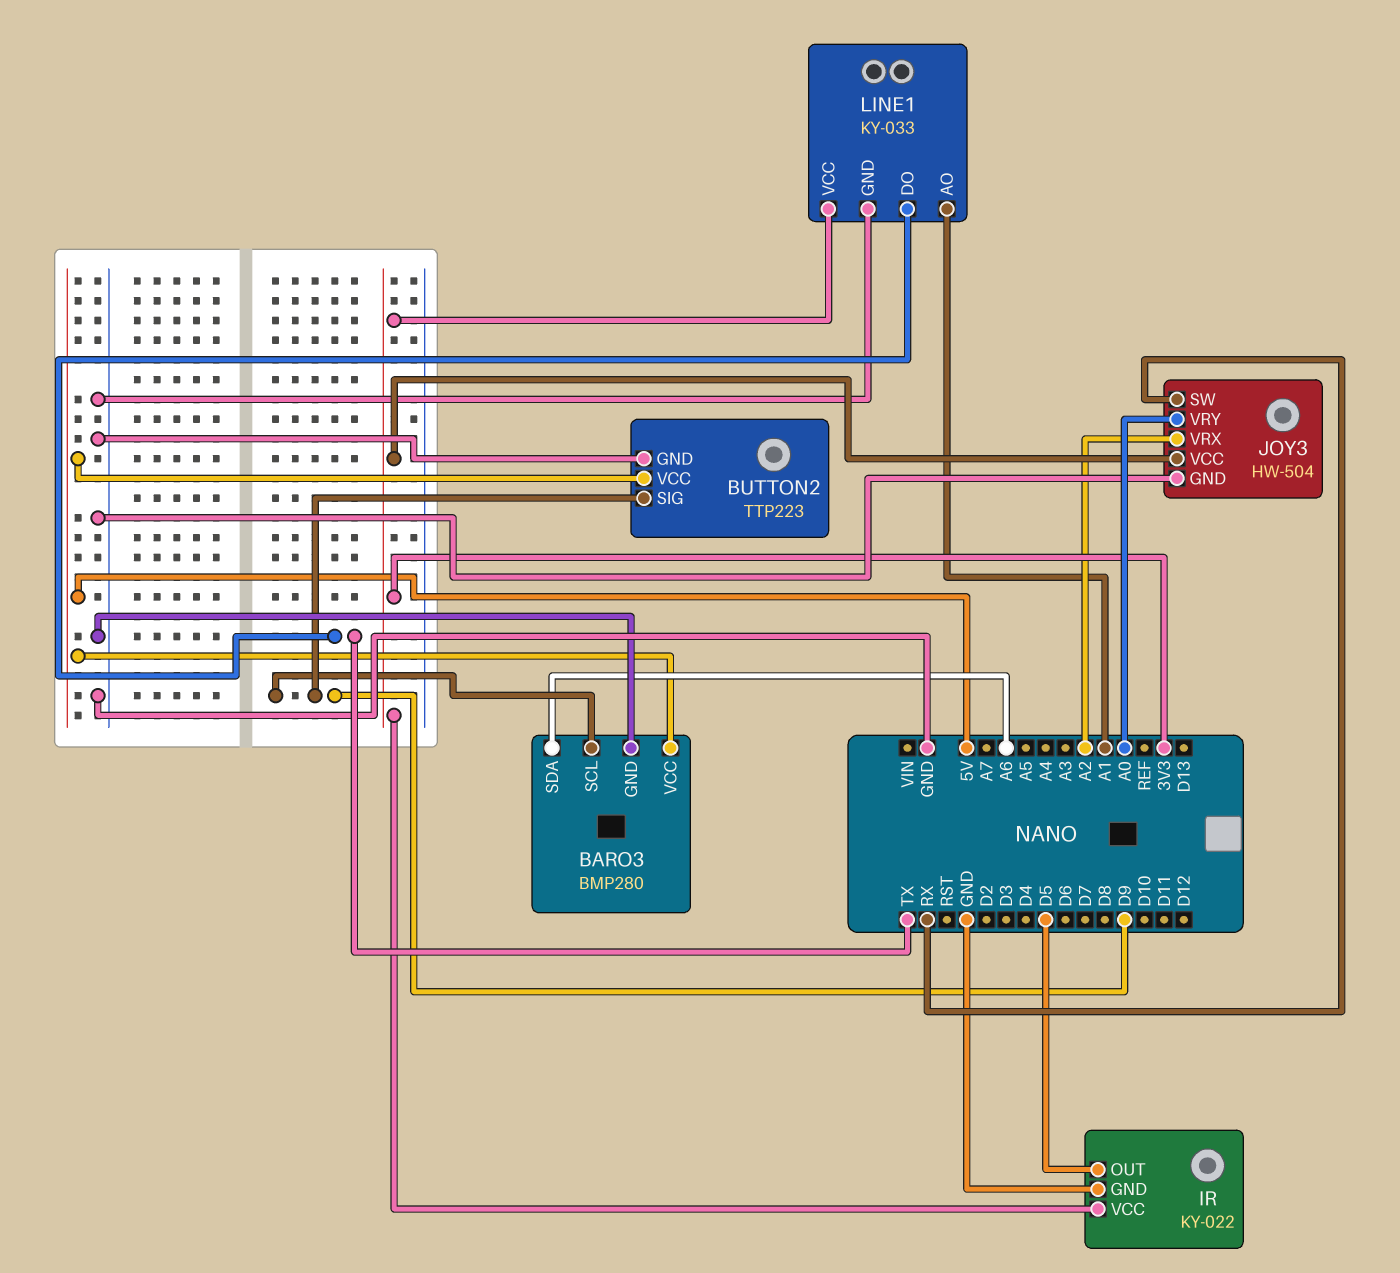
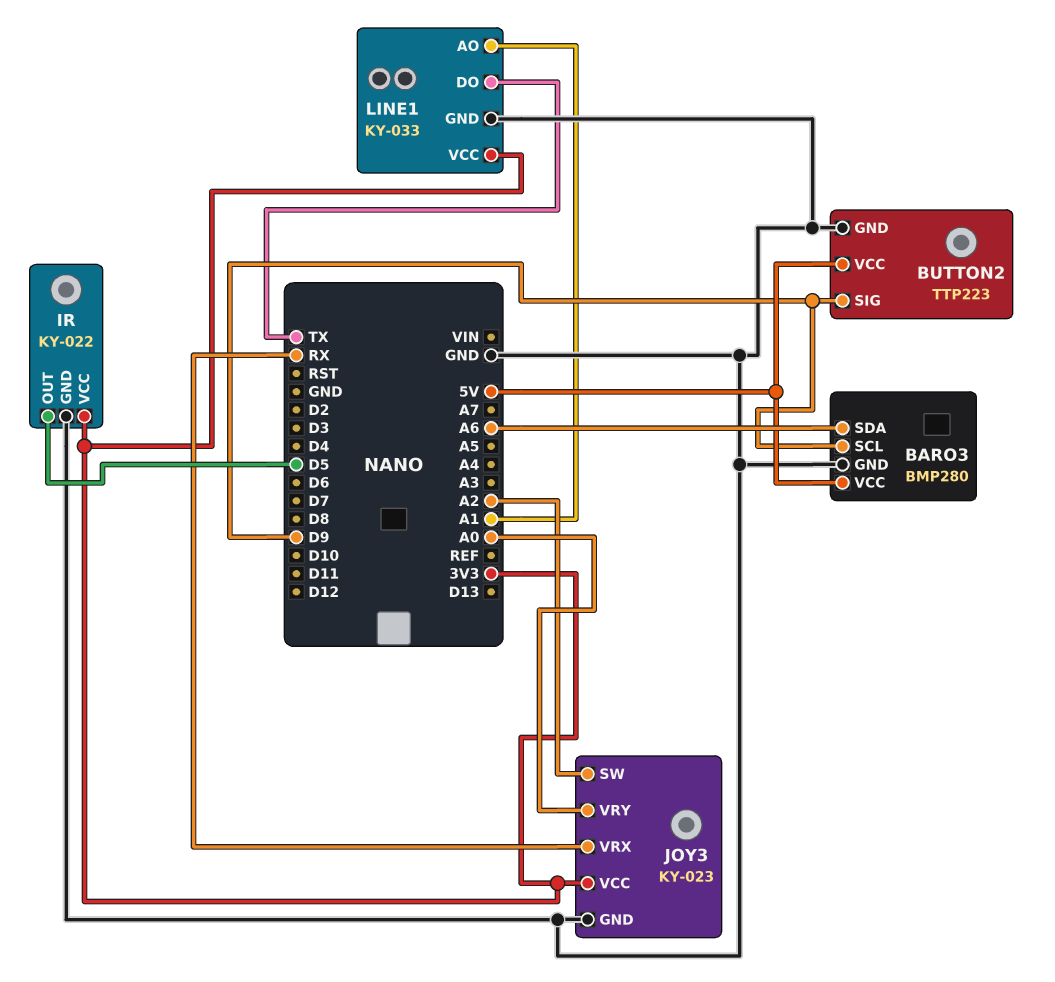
JOY3: HW-504 -> KY-023
JOY3 pin SW: RX -> A2
JOY3 pin VRX: A2 -> RX

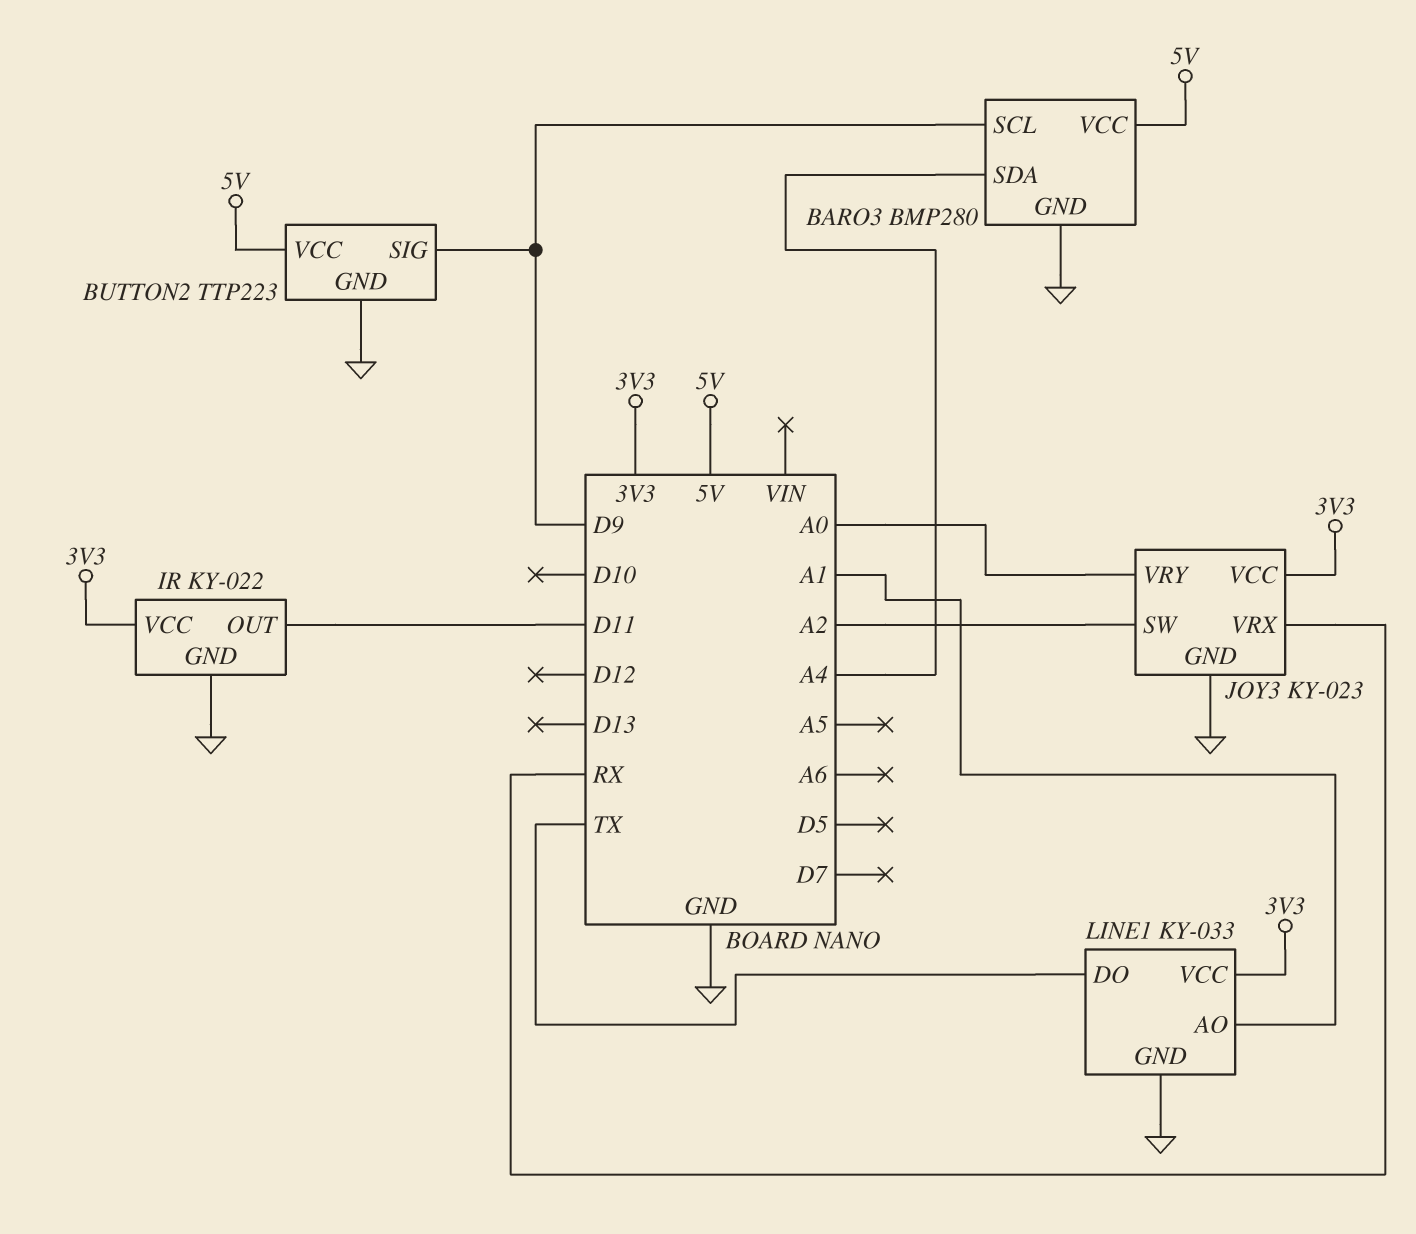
BARO3 pin SDA: A6 -> A4
IR pin OUT: D5 -> D11

